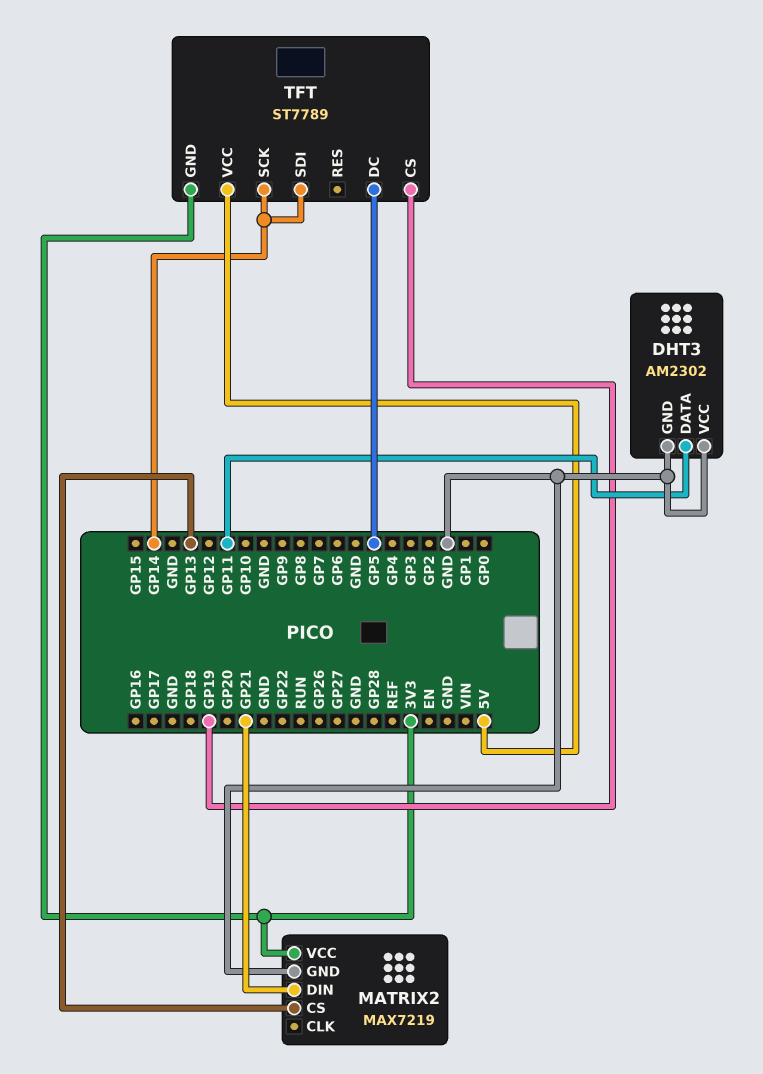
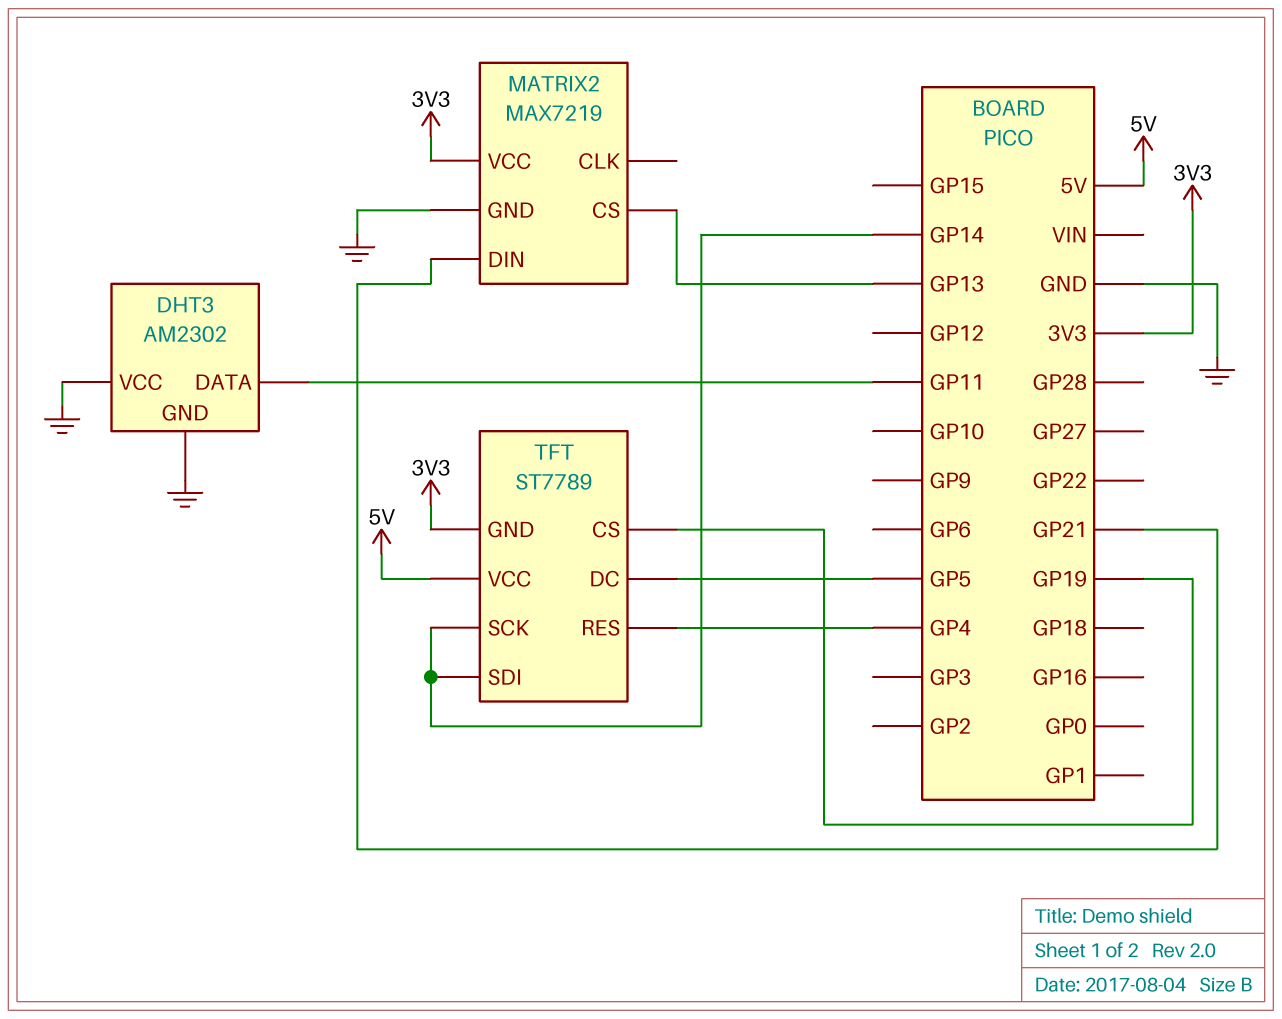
TFT pin RES: none -> GP4

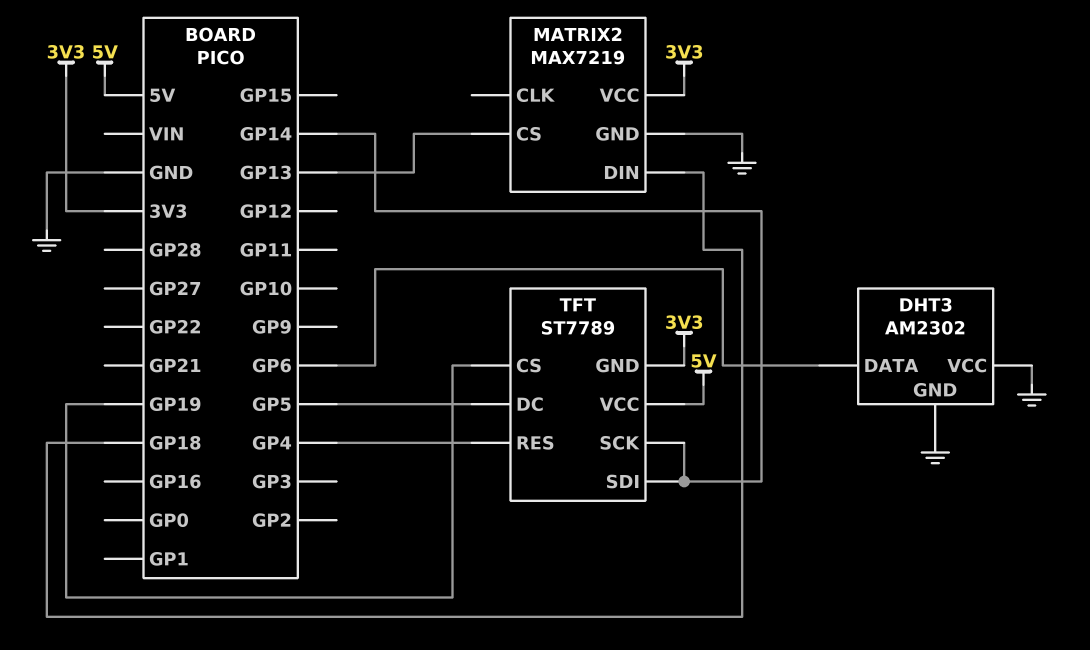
DHT3 pin DATA: GP11 -> GP6
MATRIX2 pin DIN: GP21 -> GP18

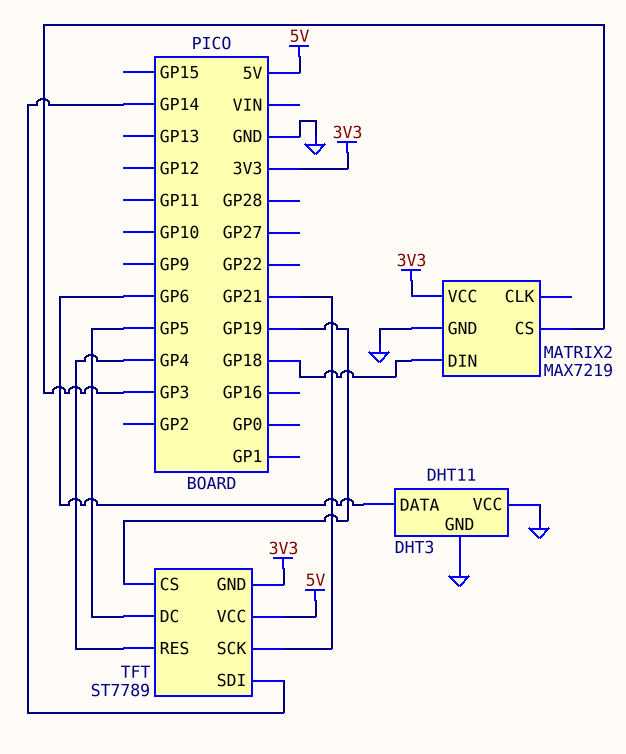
DHT3: AM2302 -> DHT11
MATRIX2 pin CS: GP13 -> GP3
TFT pin SCK: GP14 -> GP21

